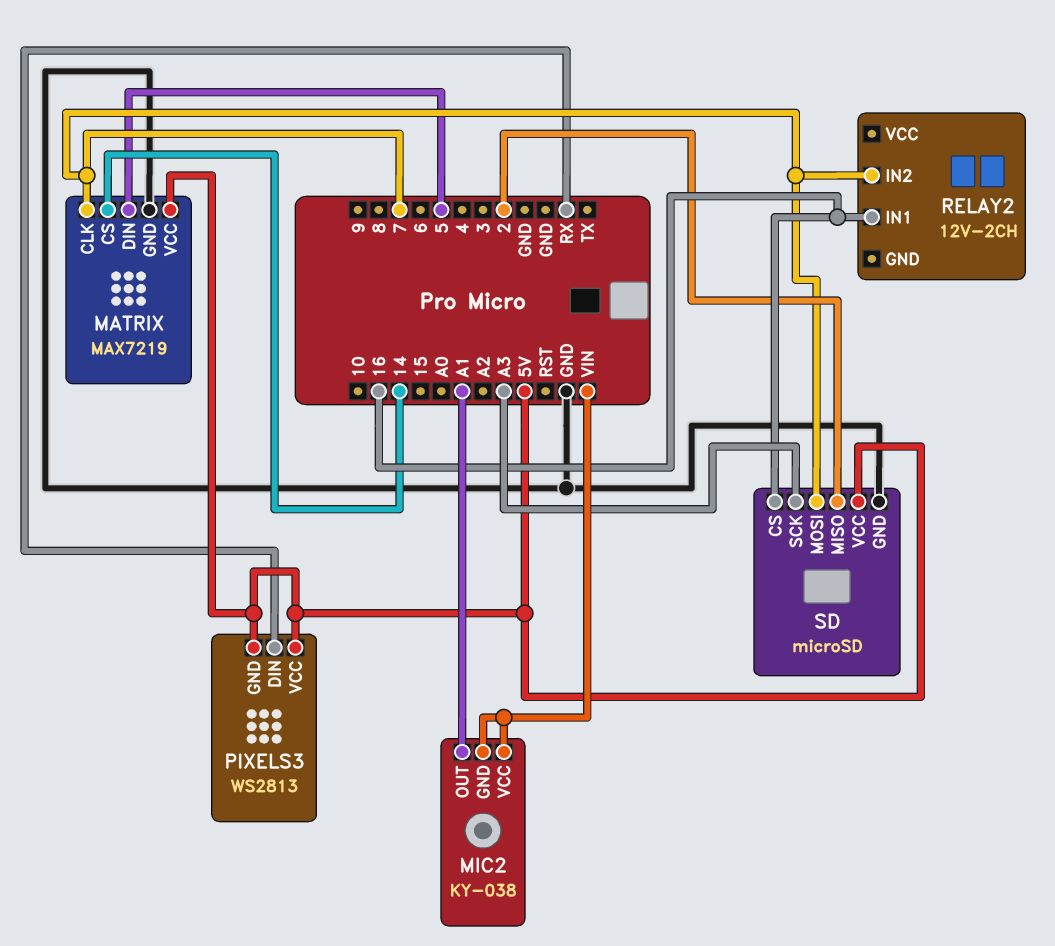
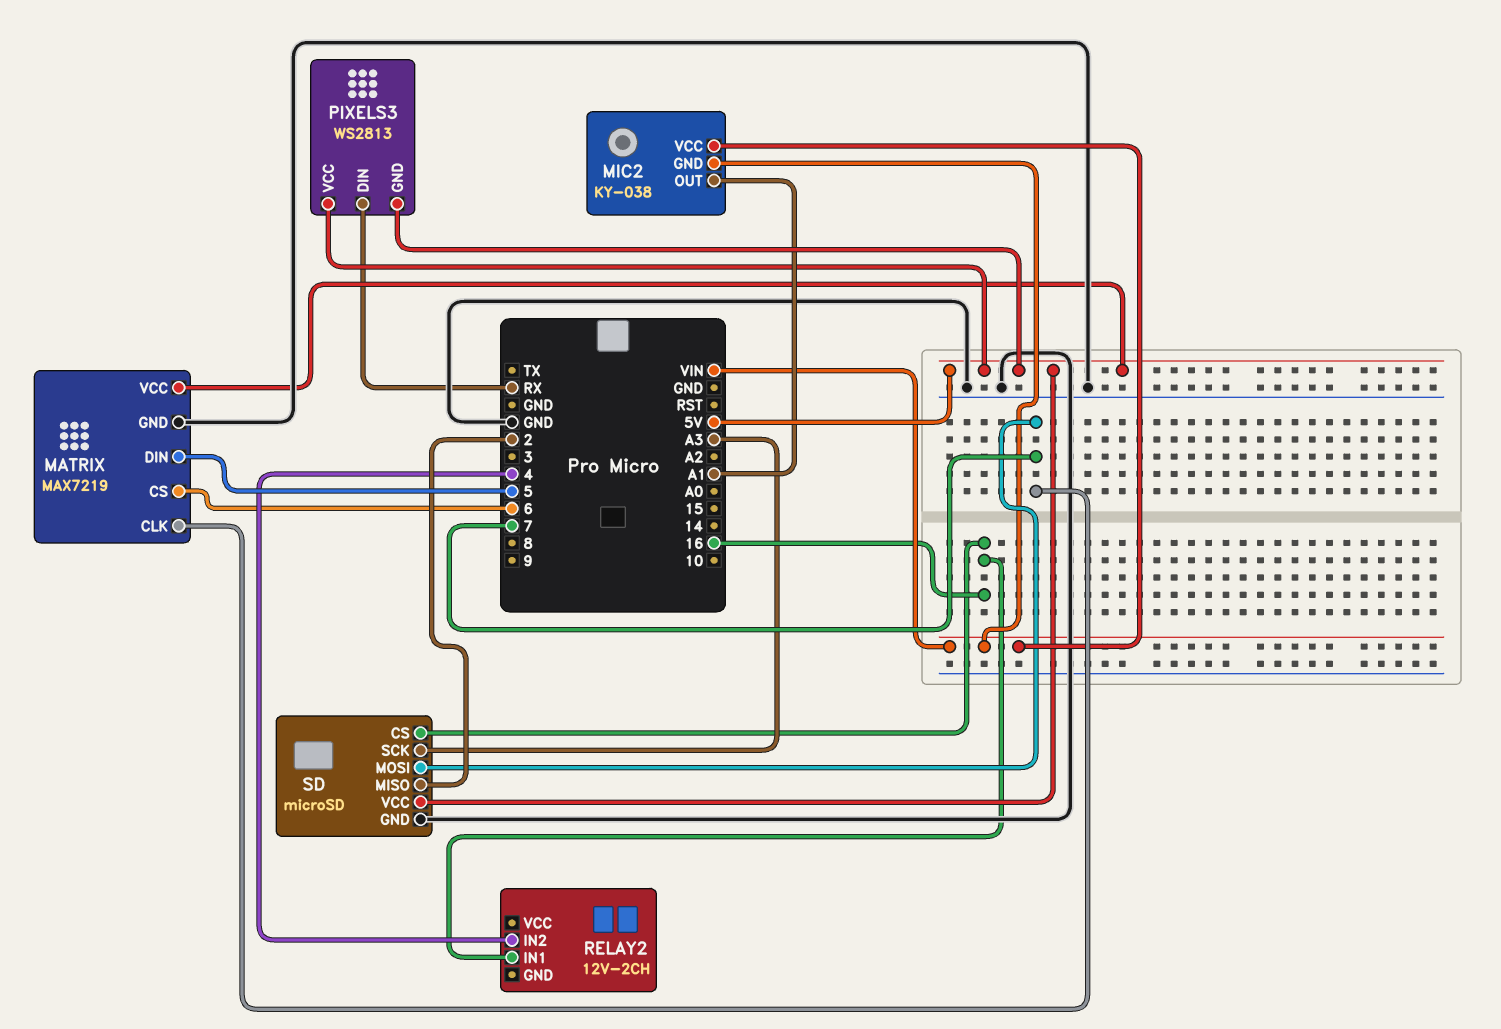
MATRIX pin CS: 14 -> 6
RELAY2 pin IN2: 7 -> 4

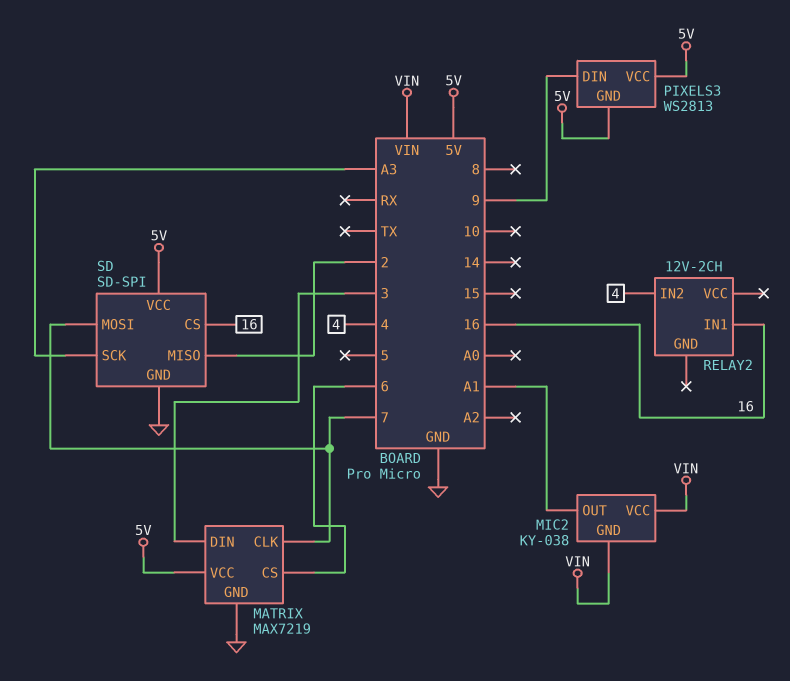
MATRIX pin DIN: 5 -> 3
PIXELS3 pin DIN: RX -> 9
SD: microSD -> SD-SPI

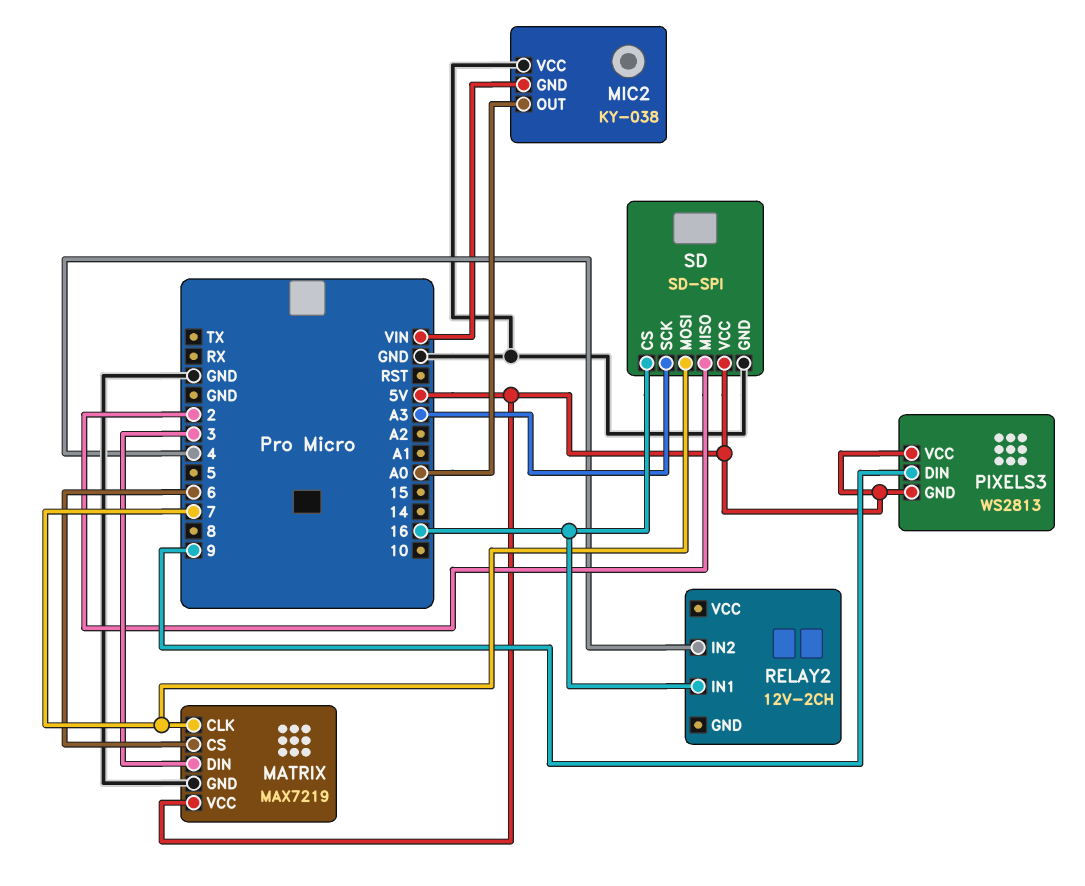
MIC2 pin OUT: A1 -> A0
MIC2 pin VCC: VIN -> GND

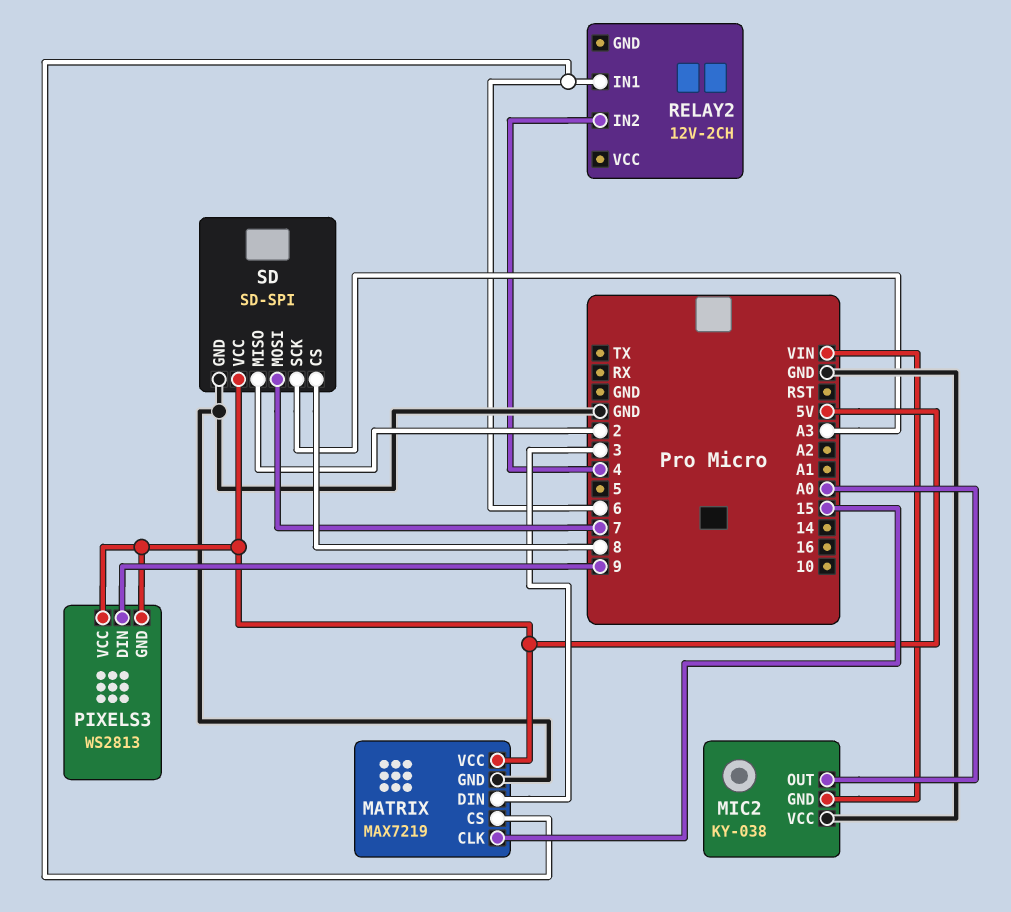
MATRIX pin CLK: 7 -> 15
RELAY2 pin IN1: 16 -> 6
SD pin CS: 16 -> 8

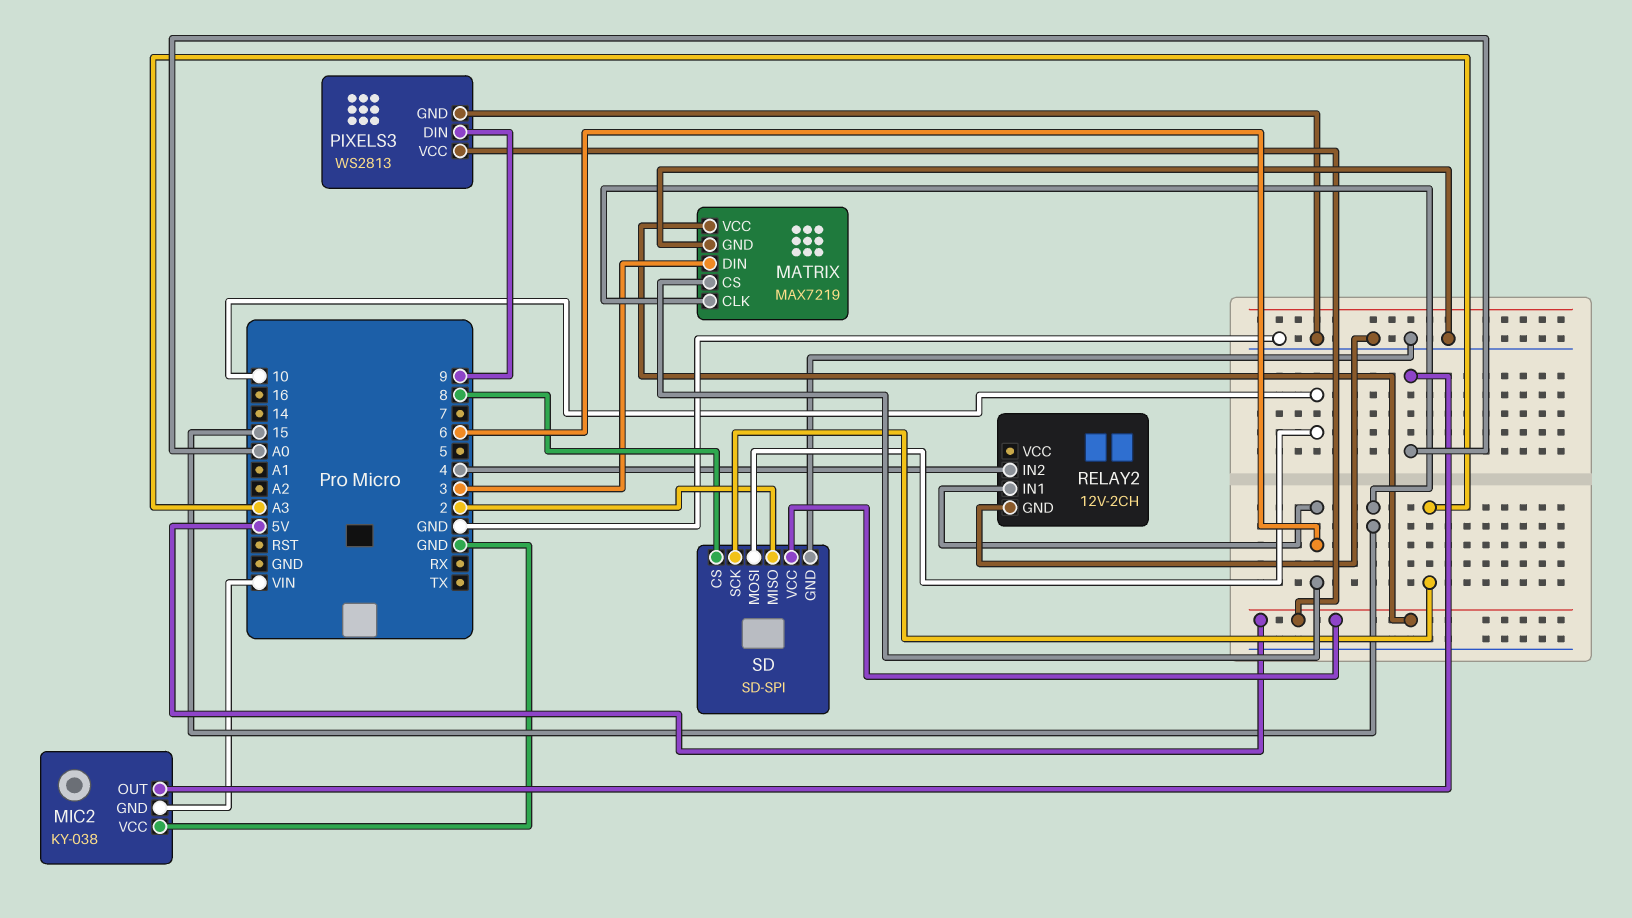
PIXELS3 pin GND: 5V -> GND
RELAY2 pin GND: none -> GND
SD pin MOSI: 7 -> 10

